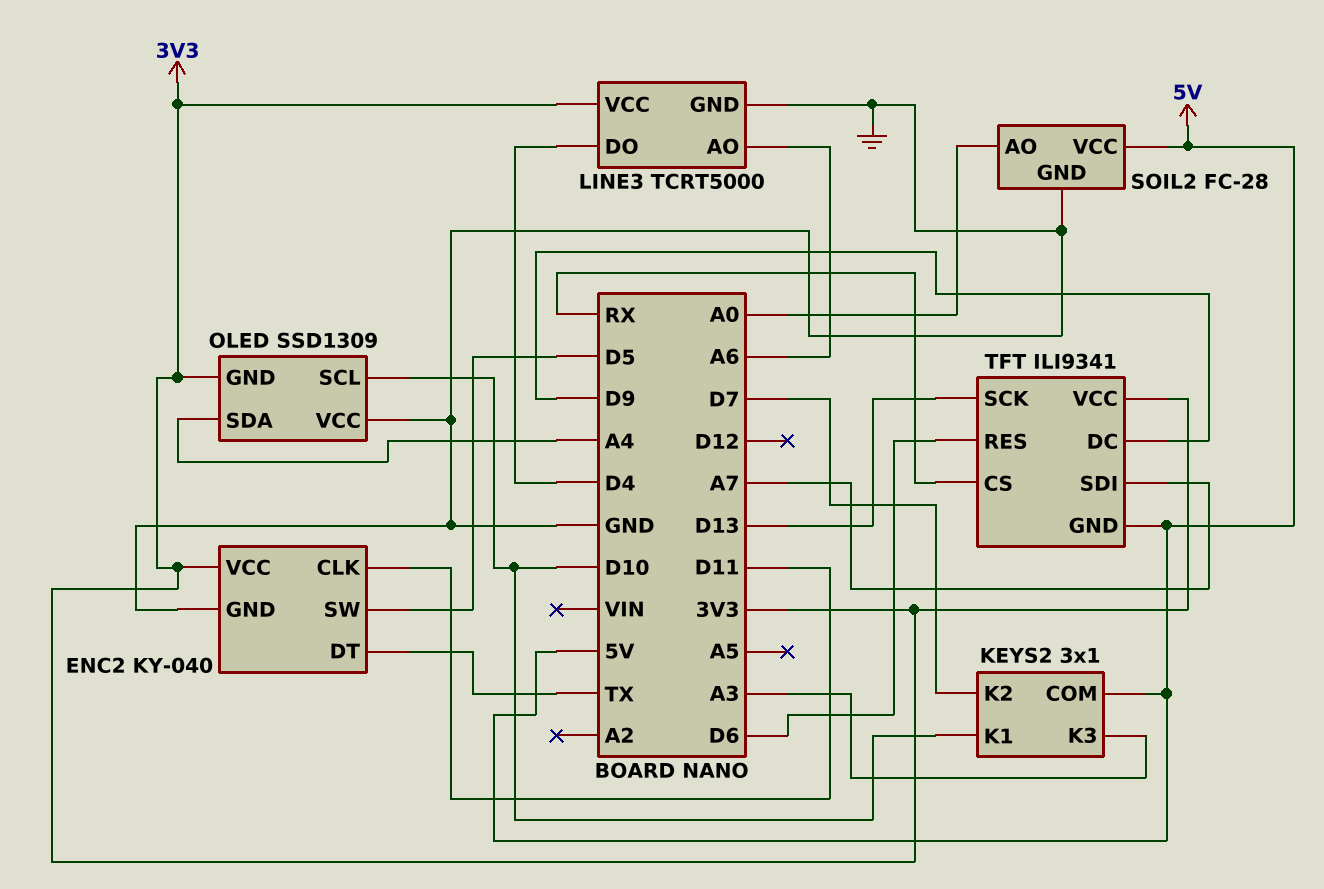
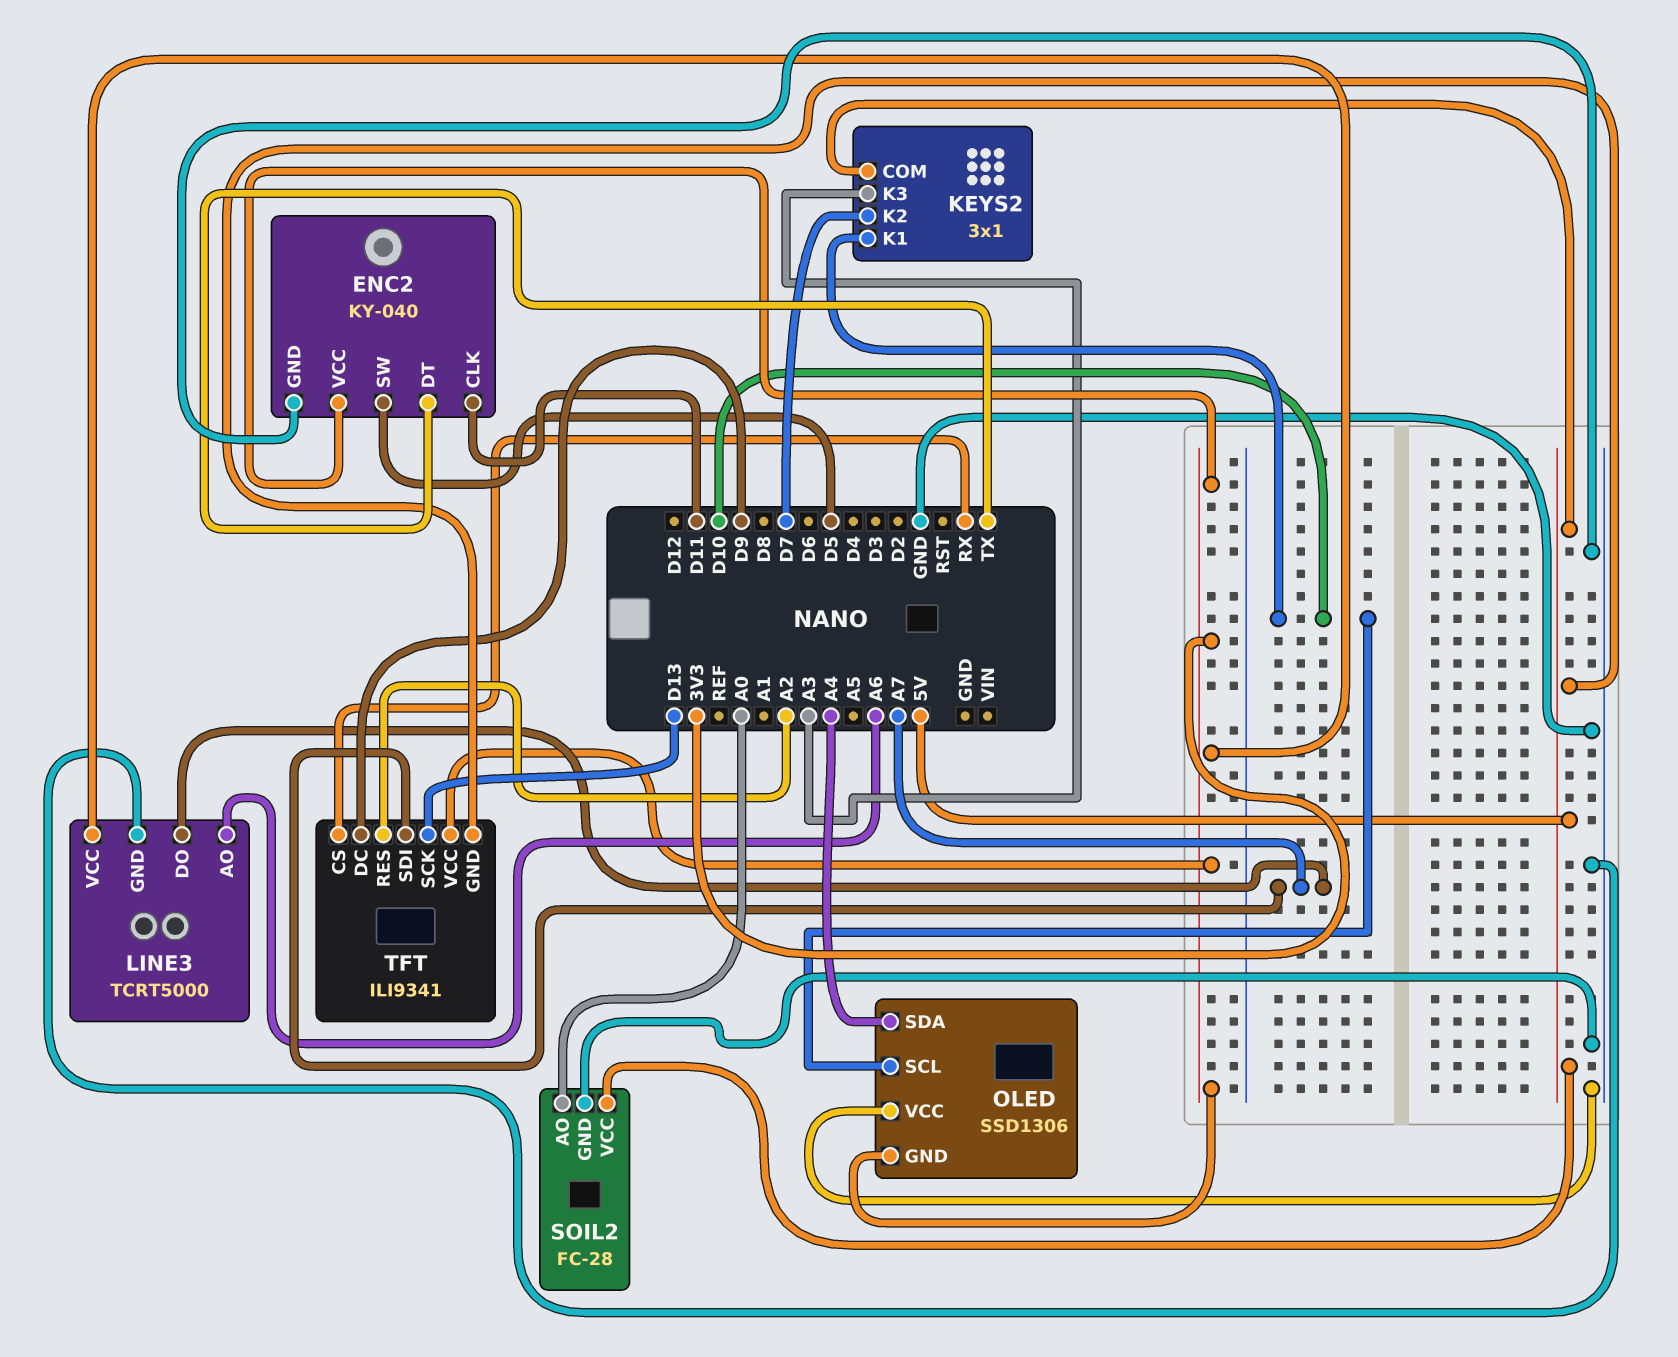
LINE3 pin DO: D4 -> A7
OLED: SSD1309 -> SSD1306
TFT pin RES: D6 -> A2

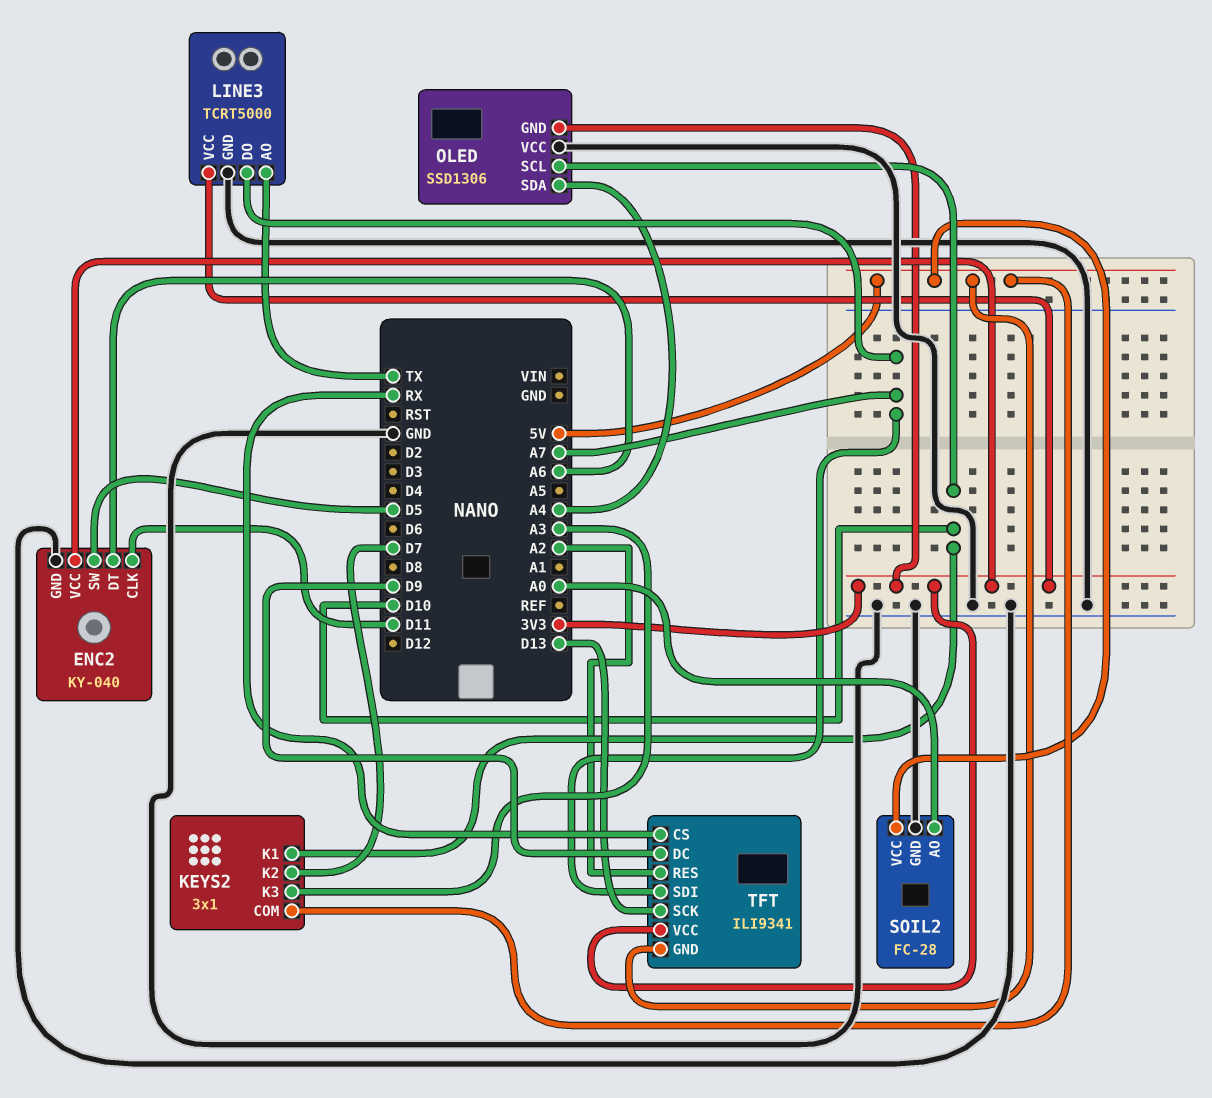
ENC2 pin DT: TX -> A6
LINE3 pin AO: A6 -> TX

